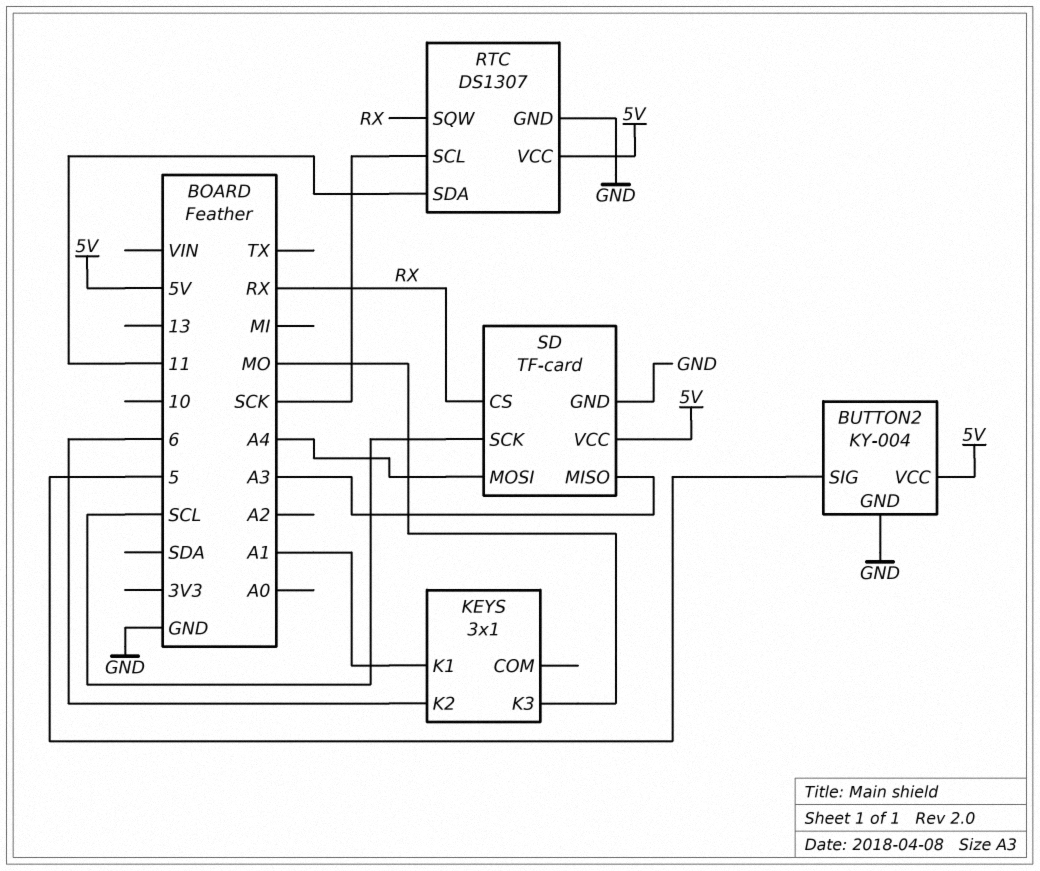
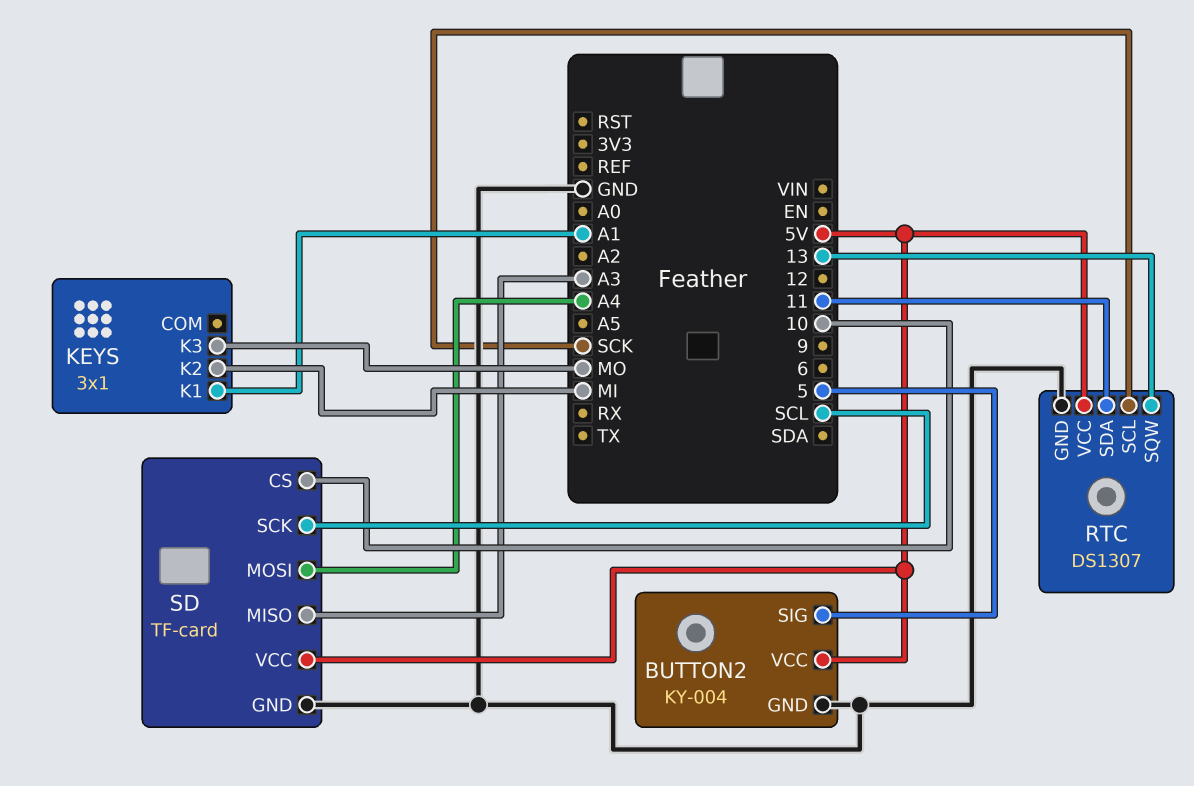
KEYS pin K2: 6 -> MI
RTC pin SQW: RX -> 13
SD pin CS: RX -> 10

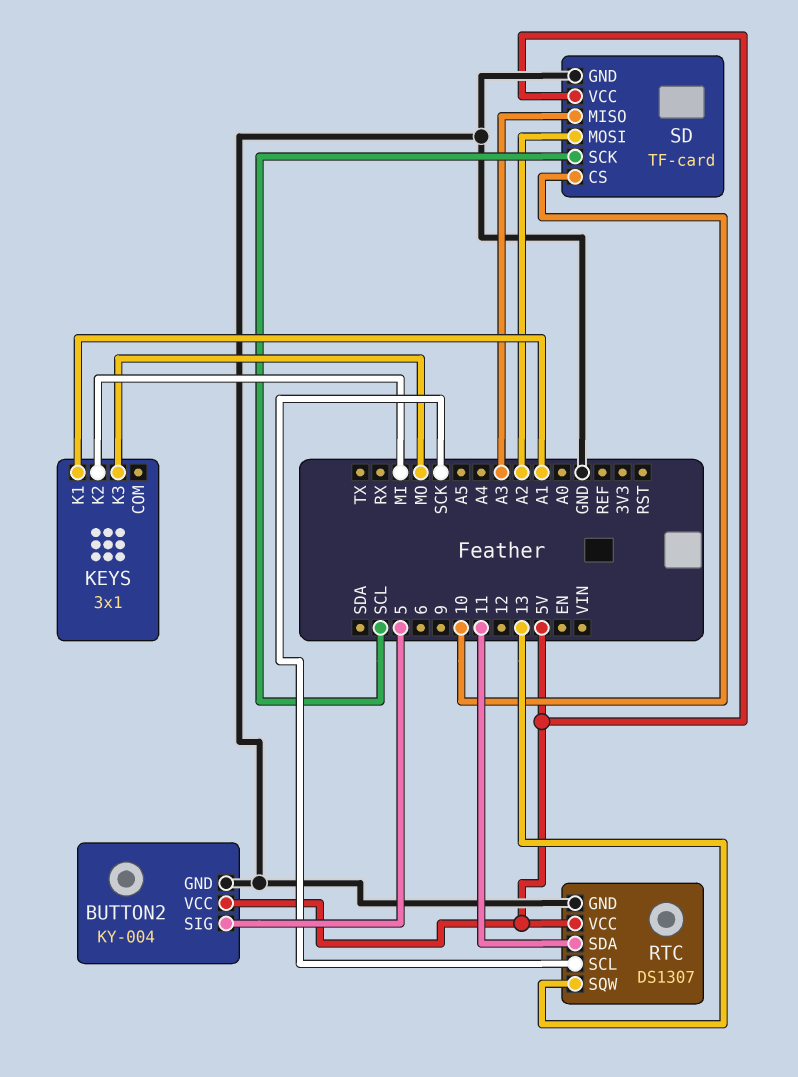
SD pin MOSI: A4 -> A2

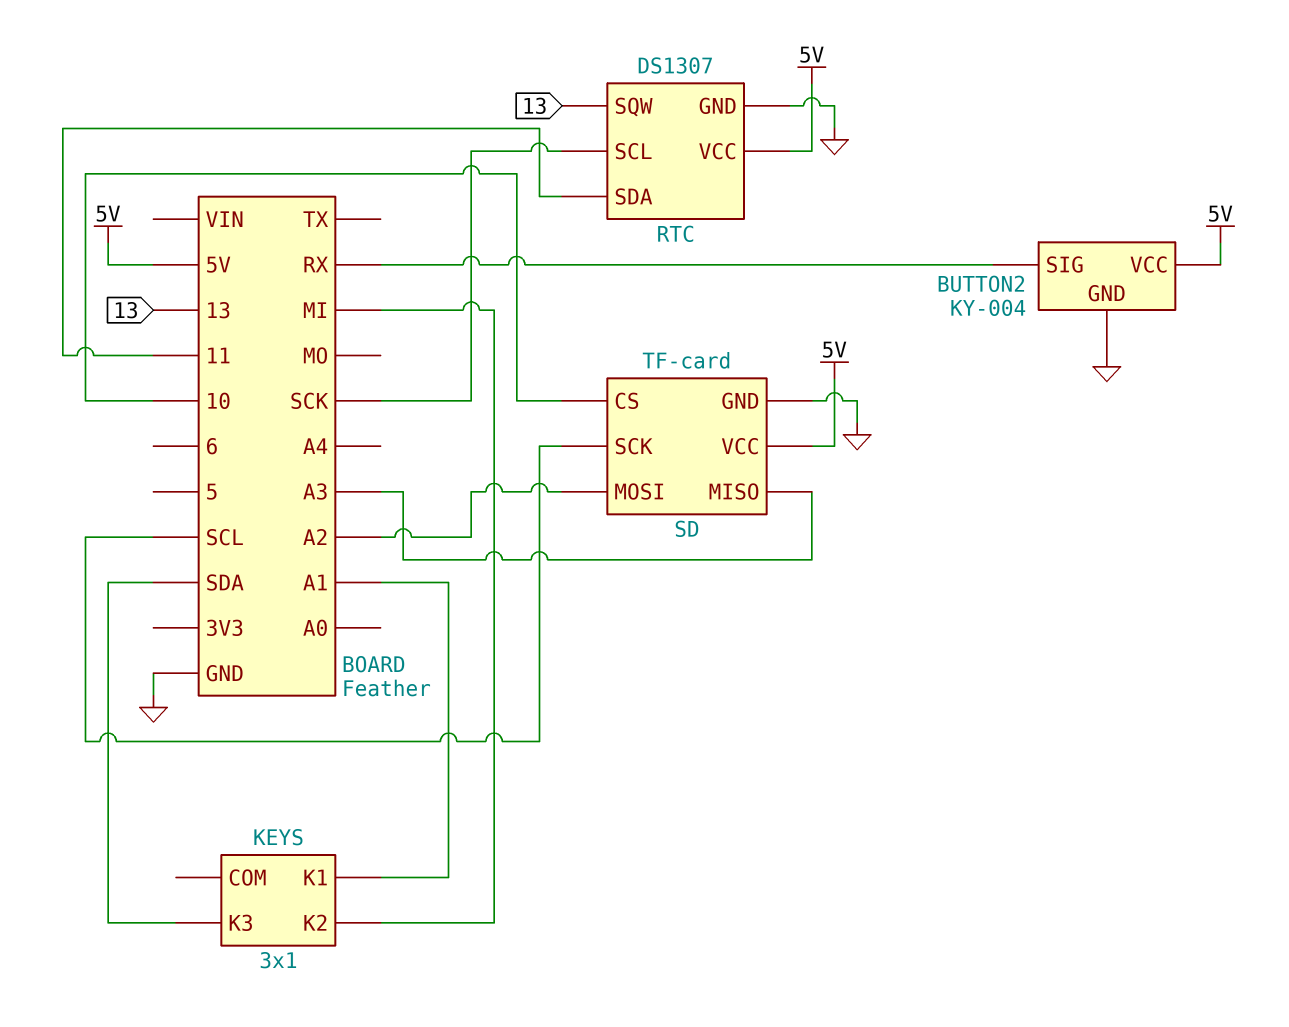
BUTTON2 pin SIG: 5 -> RX
KEYS pin K3: MO -> SDA

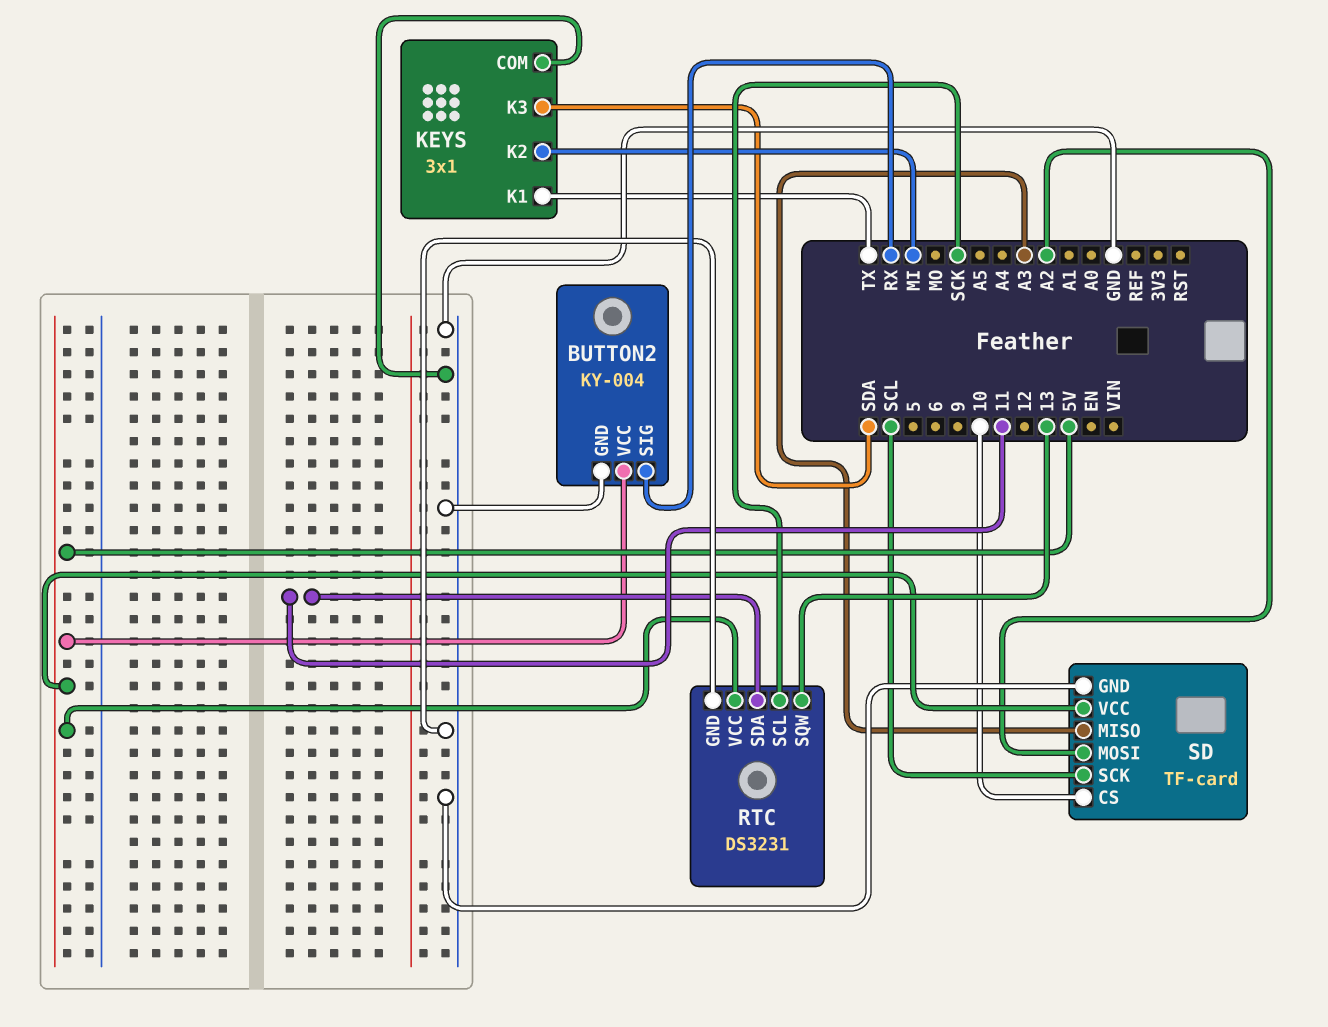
KEYS pin COM: none -> GND
KEYS pin K1: A1 -> TX
RTC: DS1307 -> DS3231

